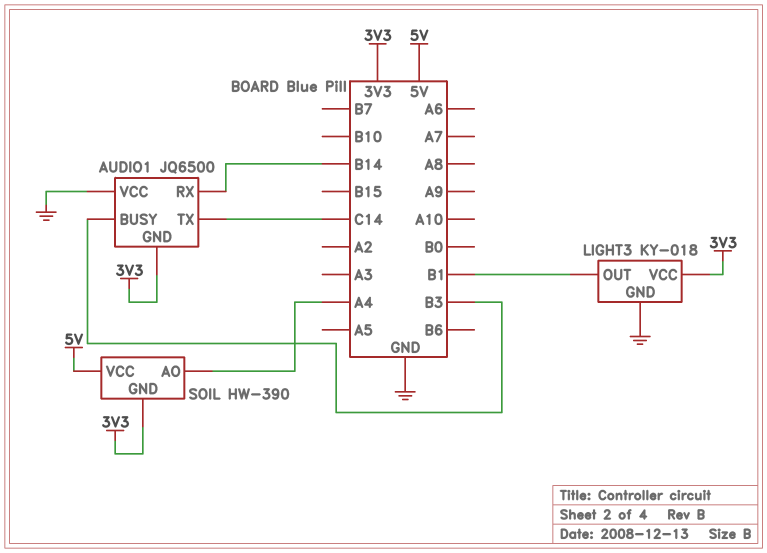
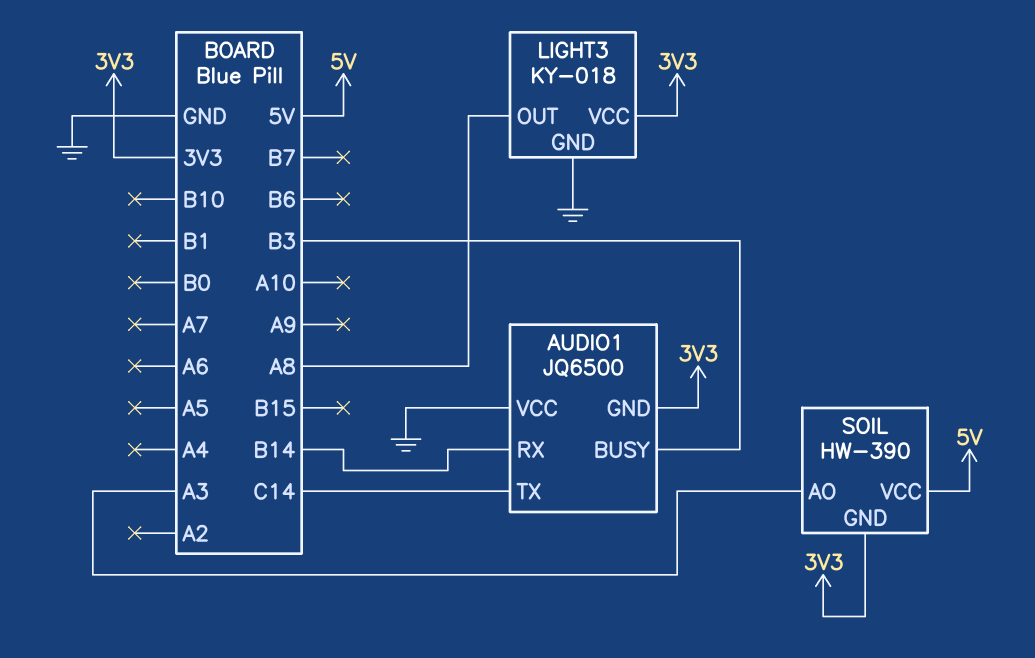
LIGHT3 pin OUT: B1 -> A8
SOIL pin AO: A4 -> A3

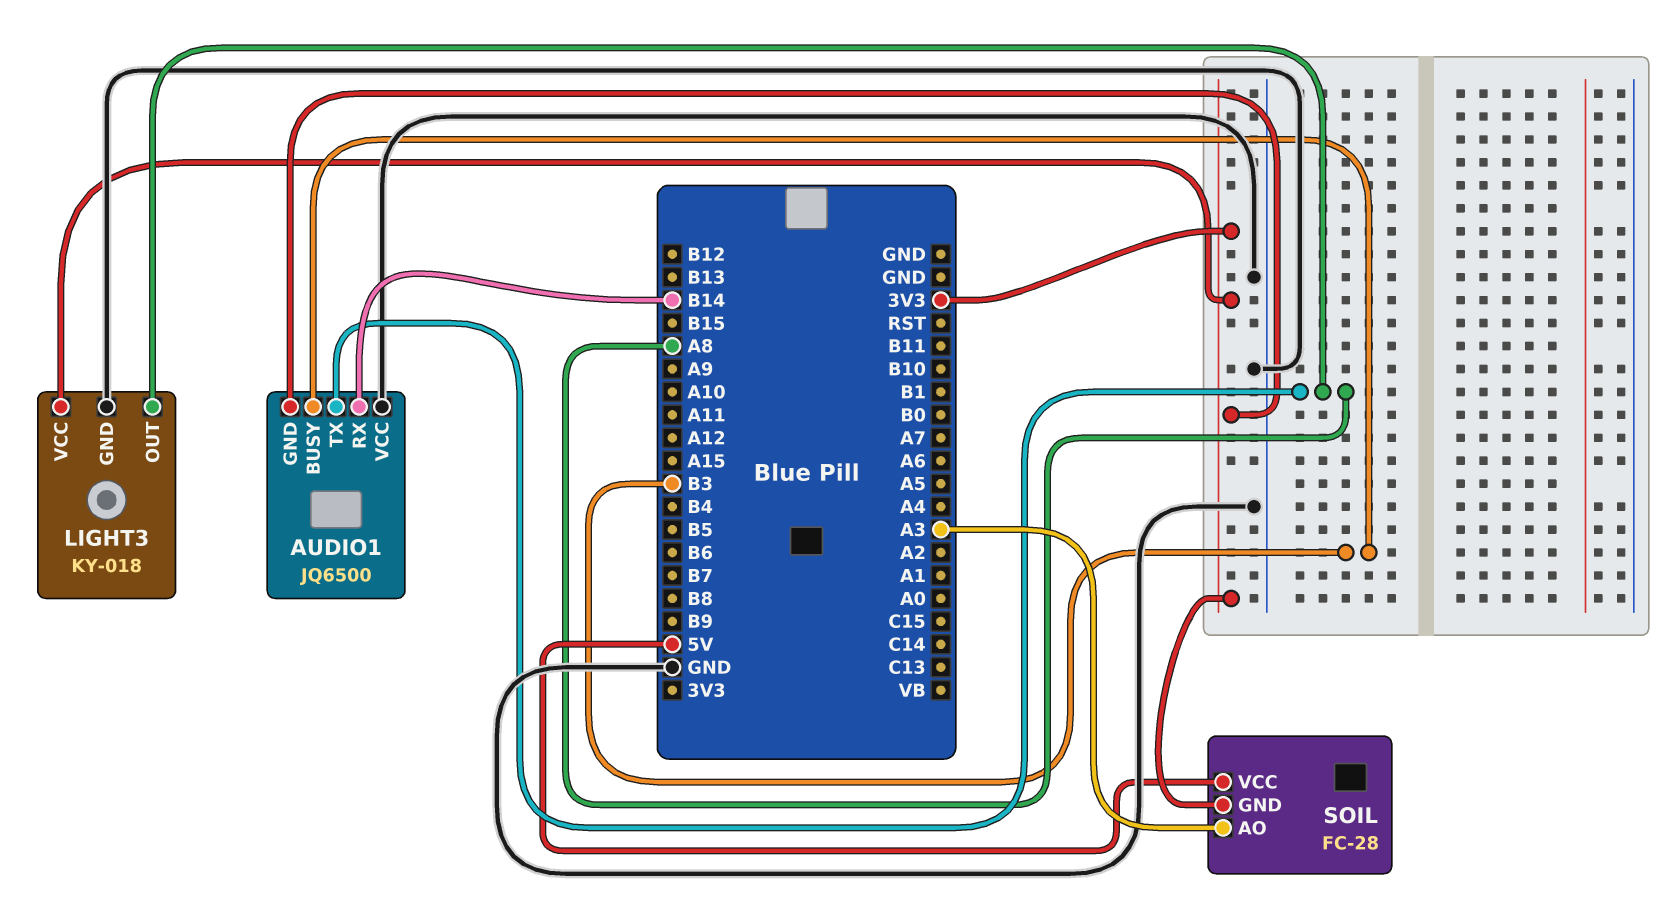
AUDIO1 pin TX: C14 -> A8
SOIL: HW-390 -> FC-28

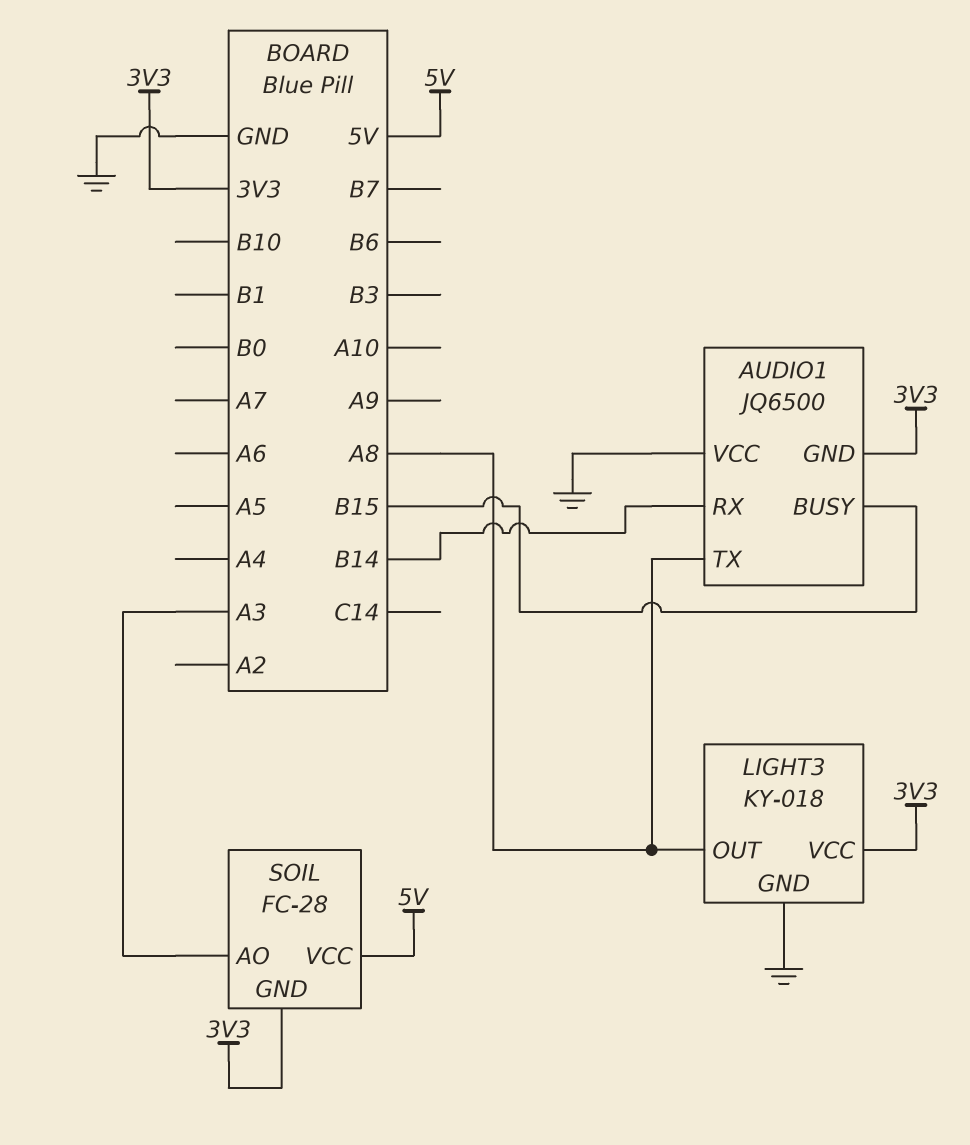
AUDIO1 pin BUSY: B3 -> B15

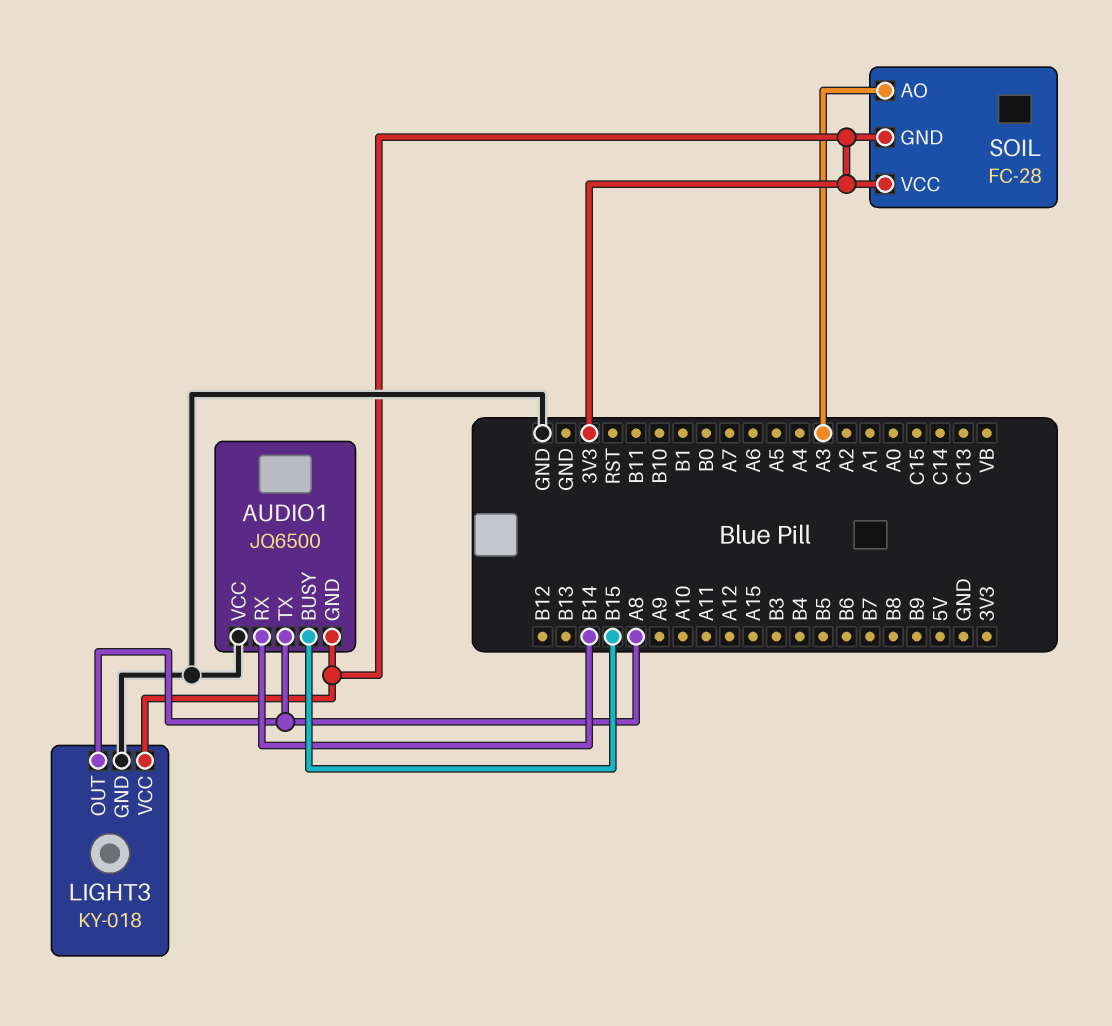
SOIL pin VCC: 5V -> 3V3

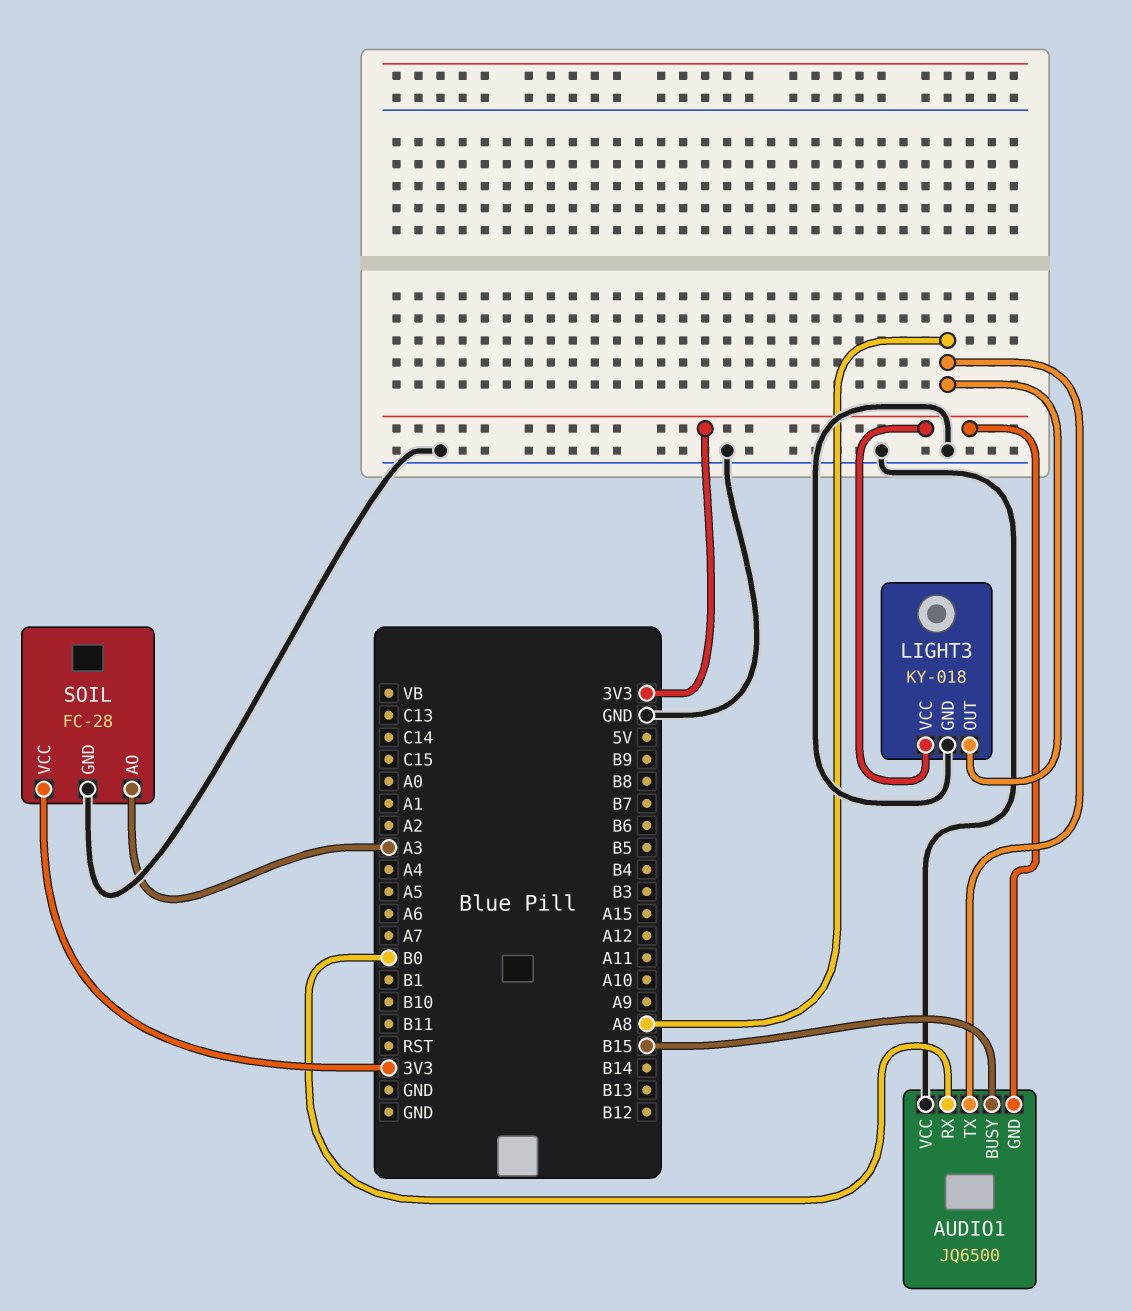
AUDIO1 pin RX: B14 -> B0
SOIL pin GND: 3V3 -> GND

